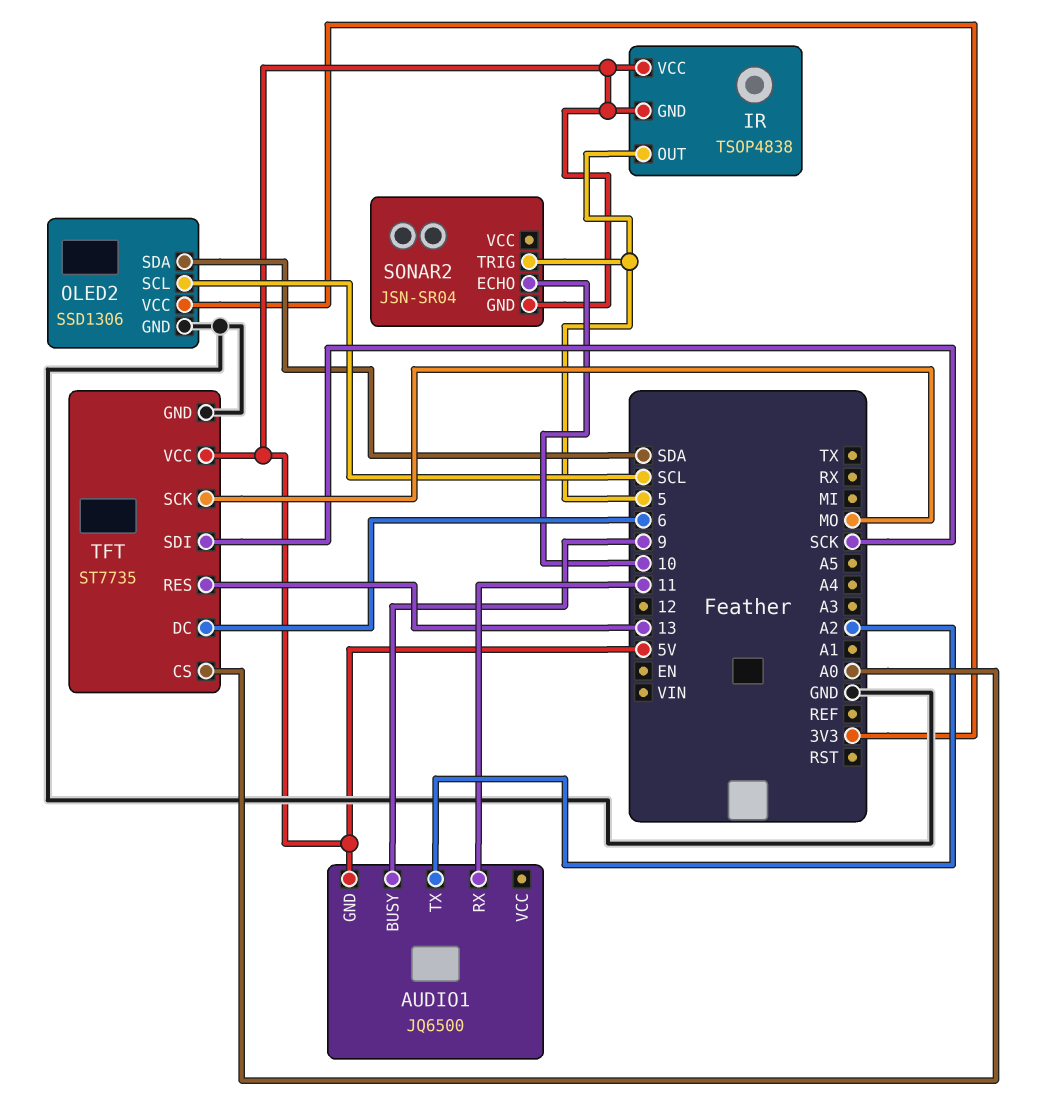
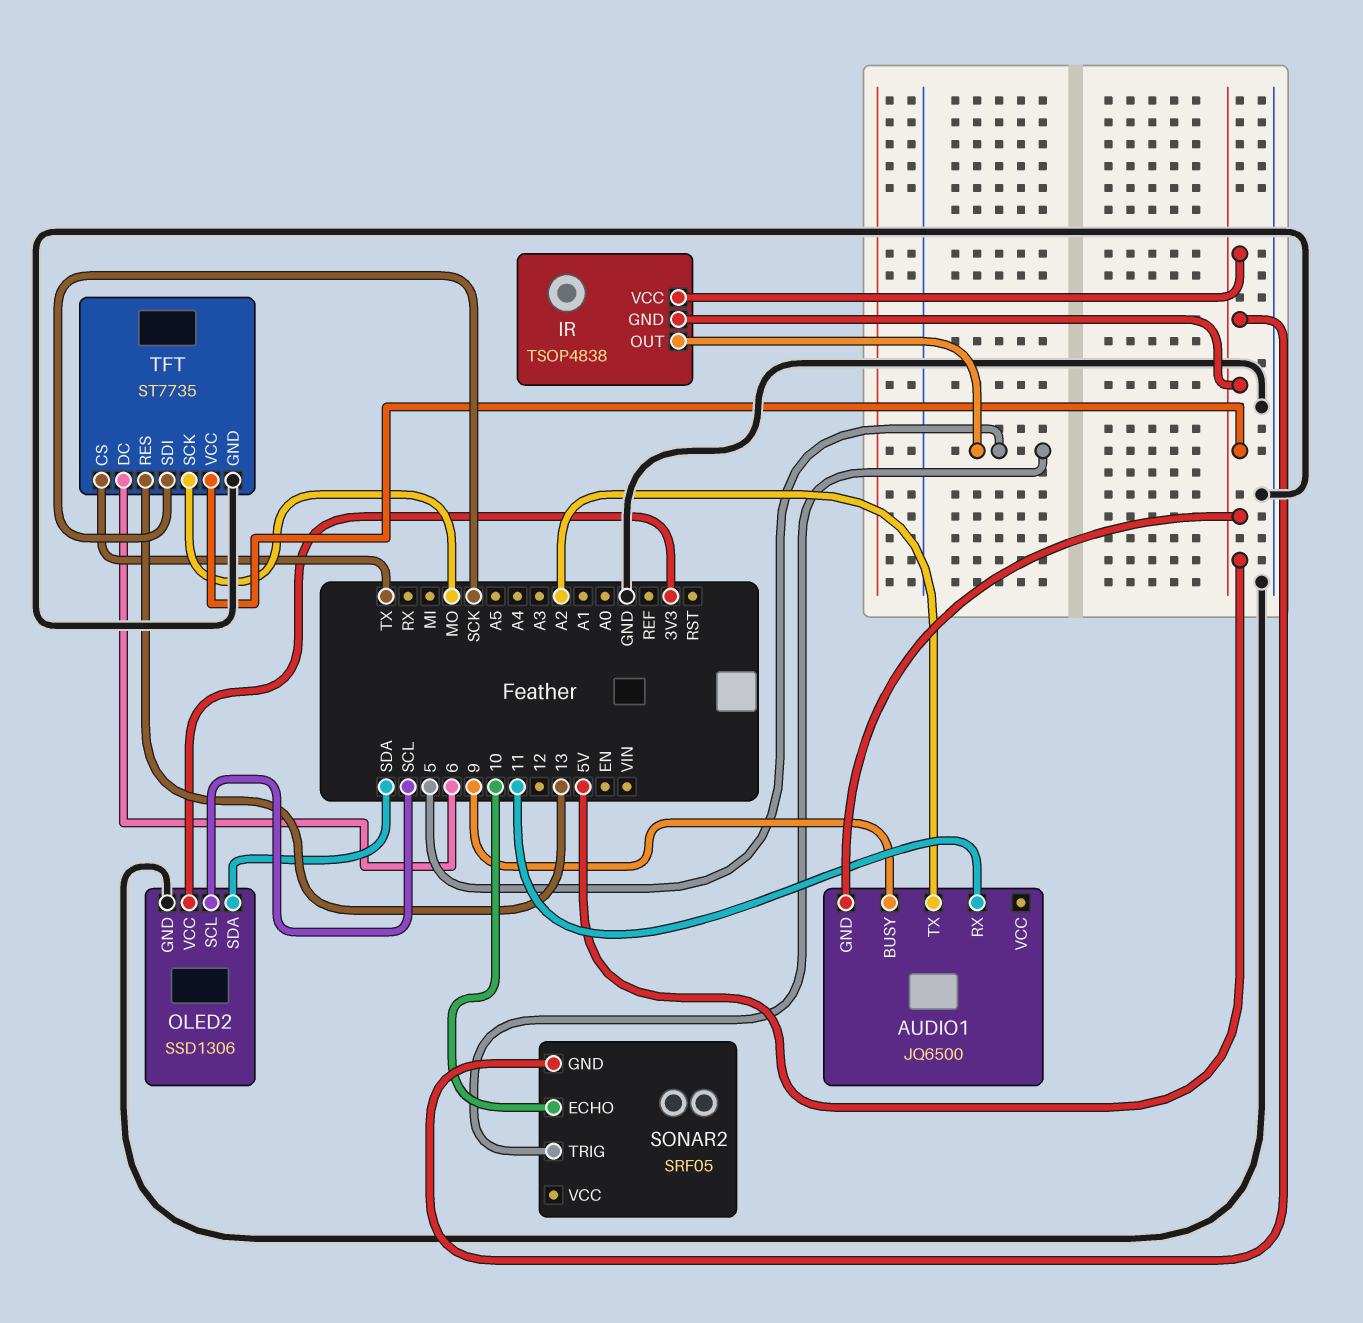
SONAR2: JSN-SR04 -> SRF05
TFT pin CS: A0 -> TX

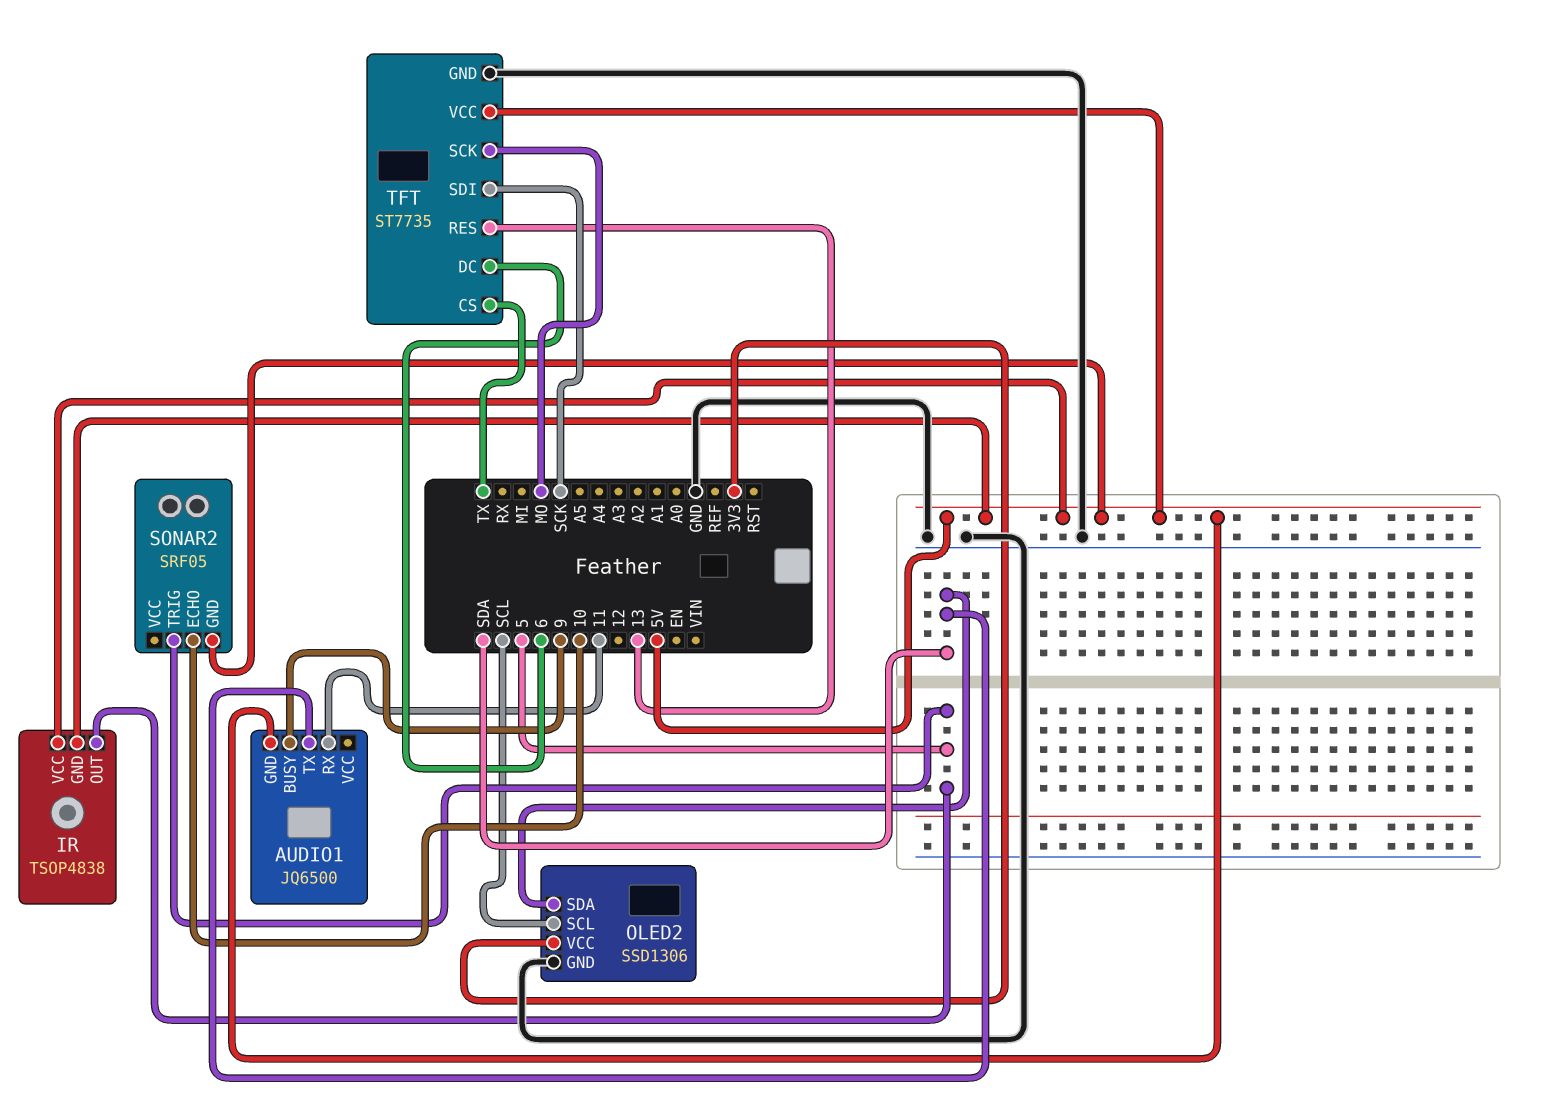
AUDIO1 pin TX: A2 -> SDA

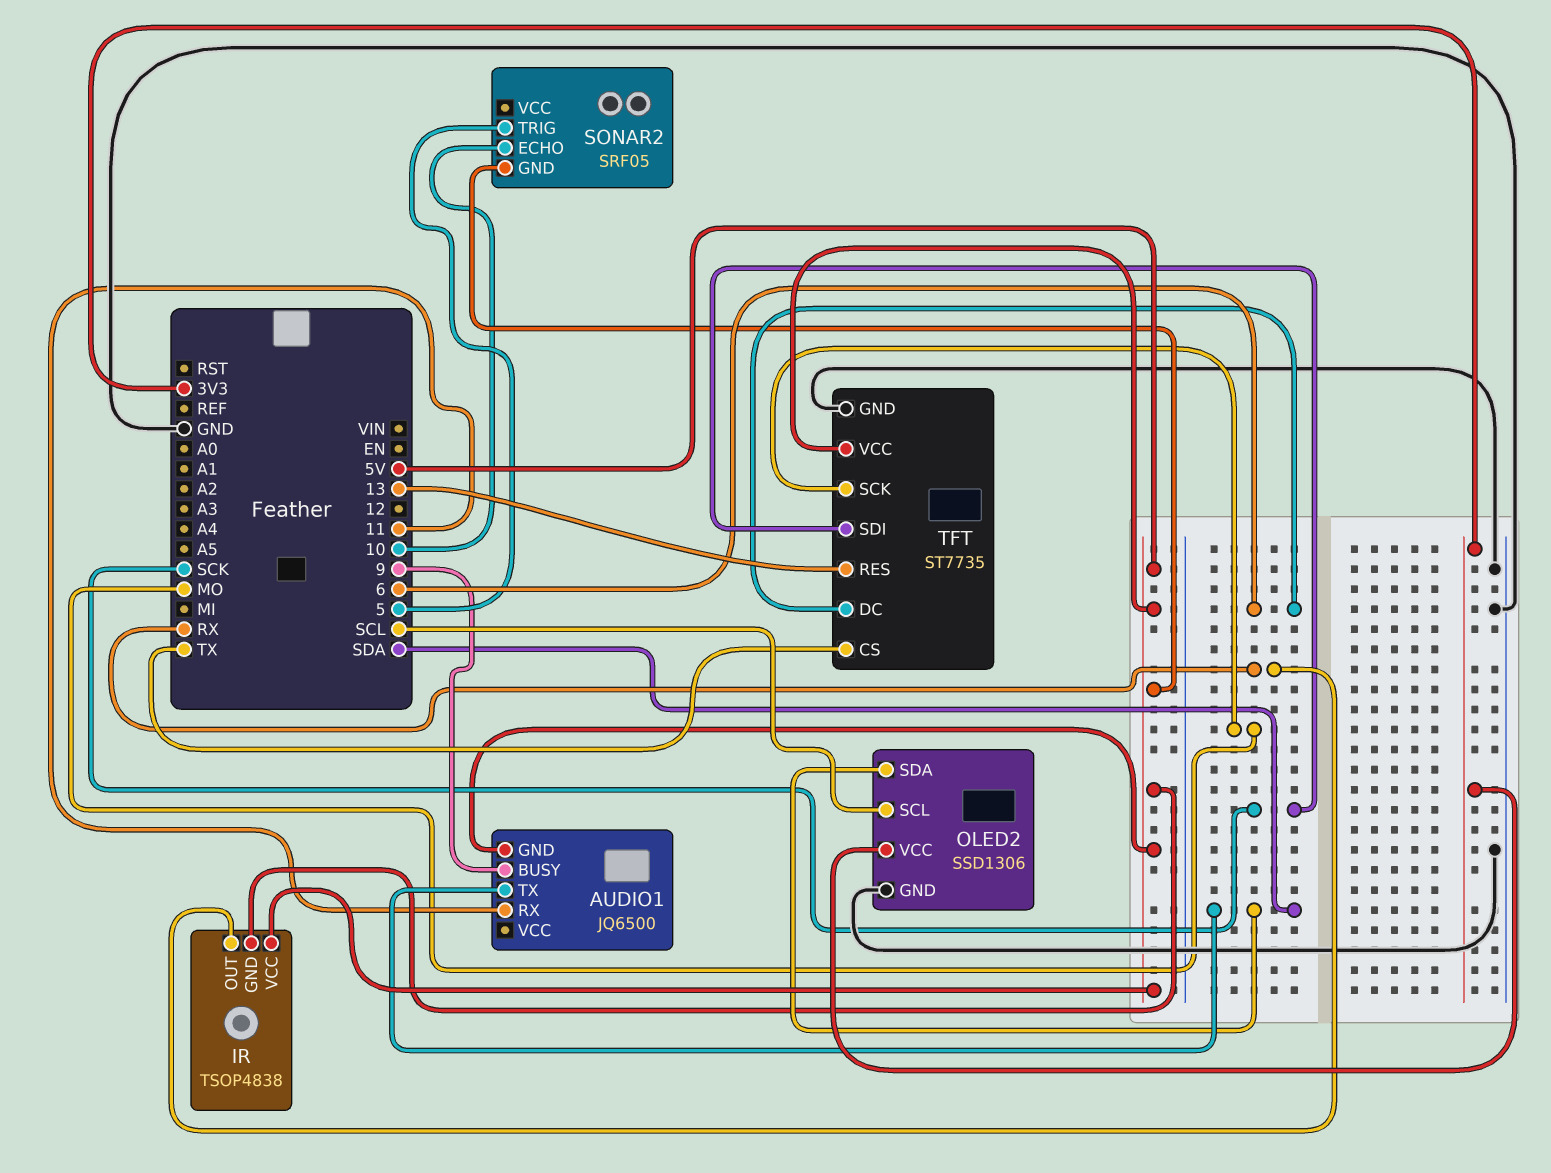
IR pin OUT: 5 -> RX

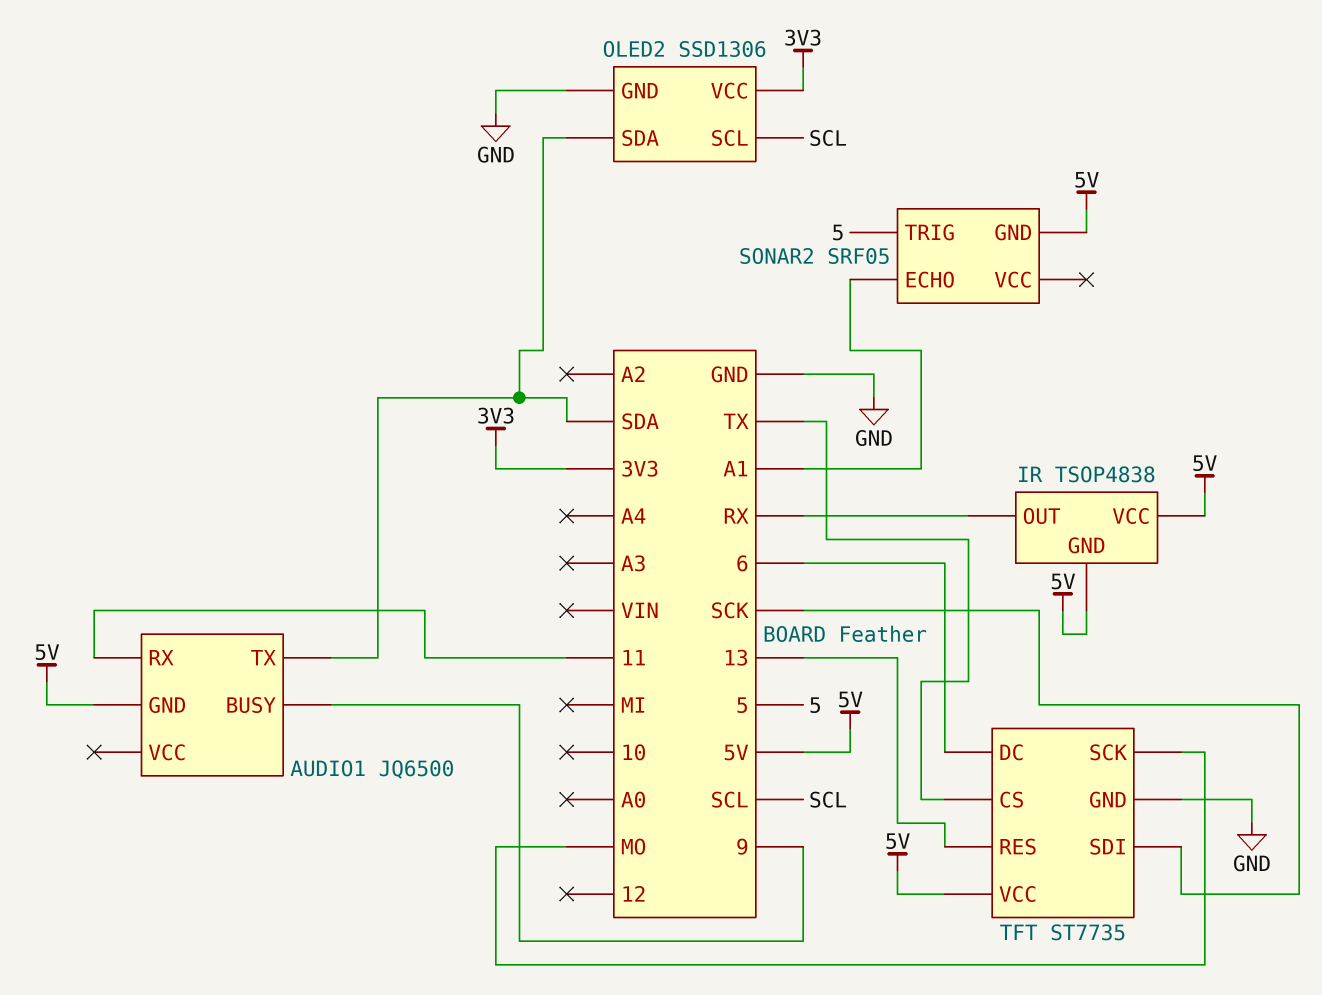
SONAR2 pin ECHO: 10 -> A1

